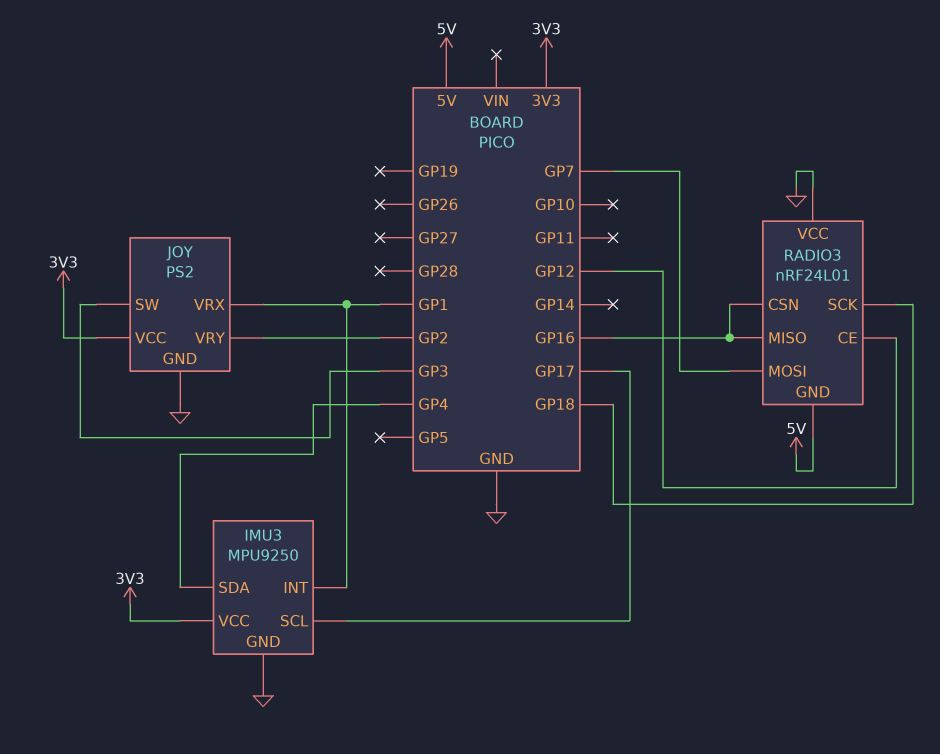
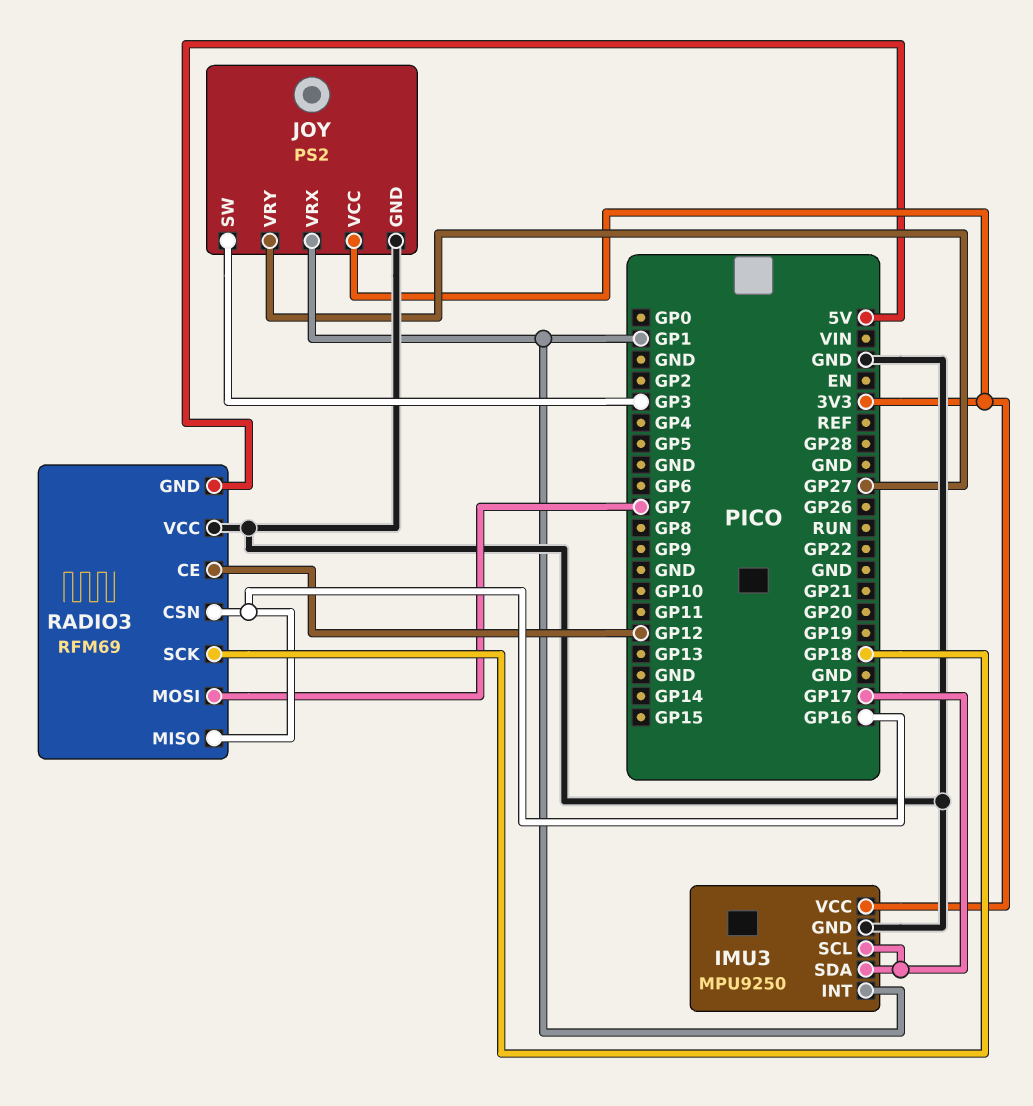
IMU3 pin SDA: GP4 -> GP17
JOY pin VRY: GP2 -> GP27
RADIO3: nRF24L01 -> RFM69

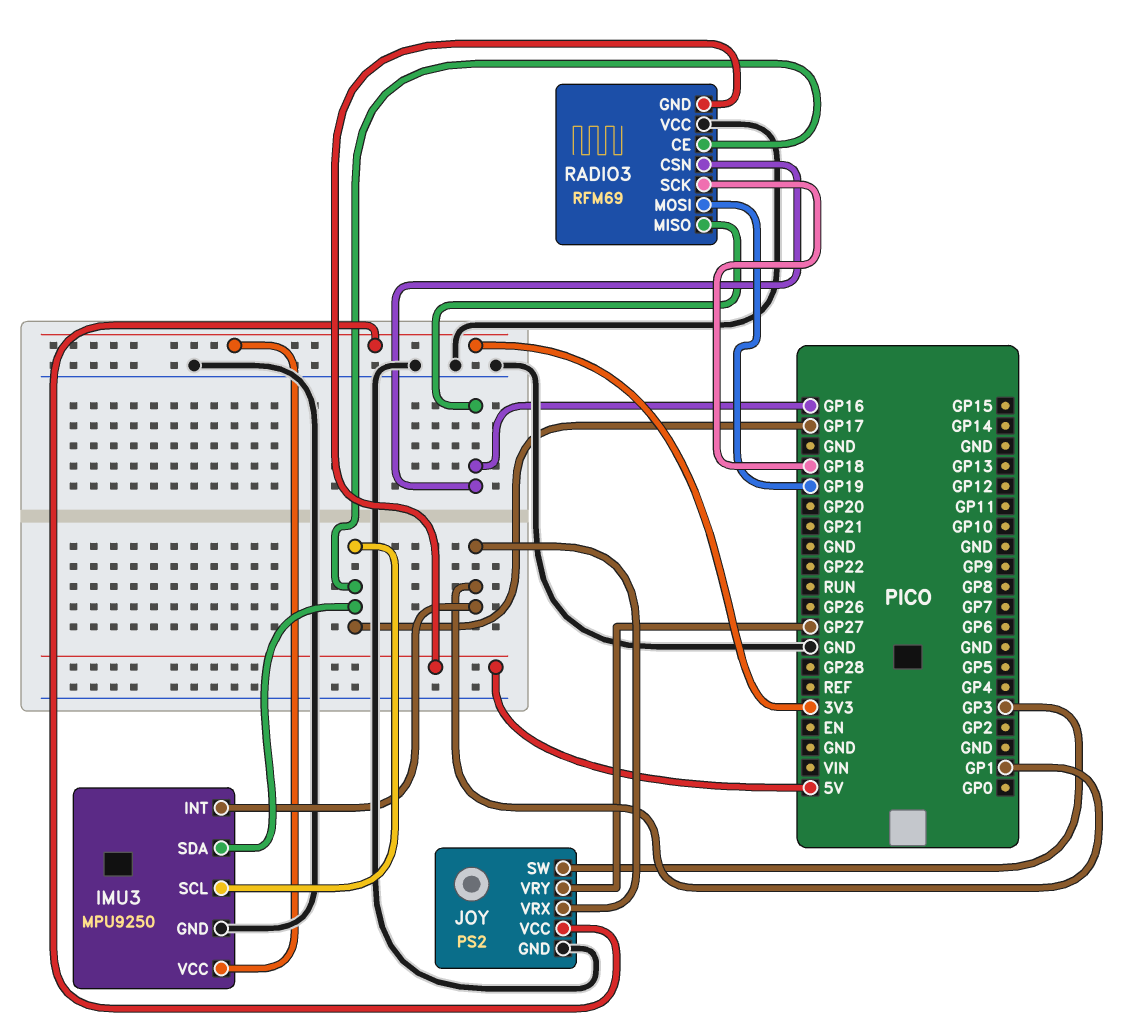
RADIO3 pin CE: GP12 -> GP17
RADIO3 pin MOSI: GP7 -> GP19

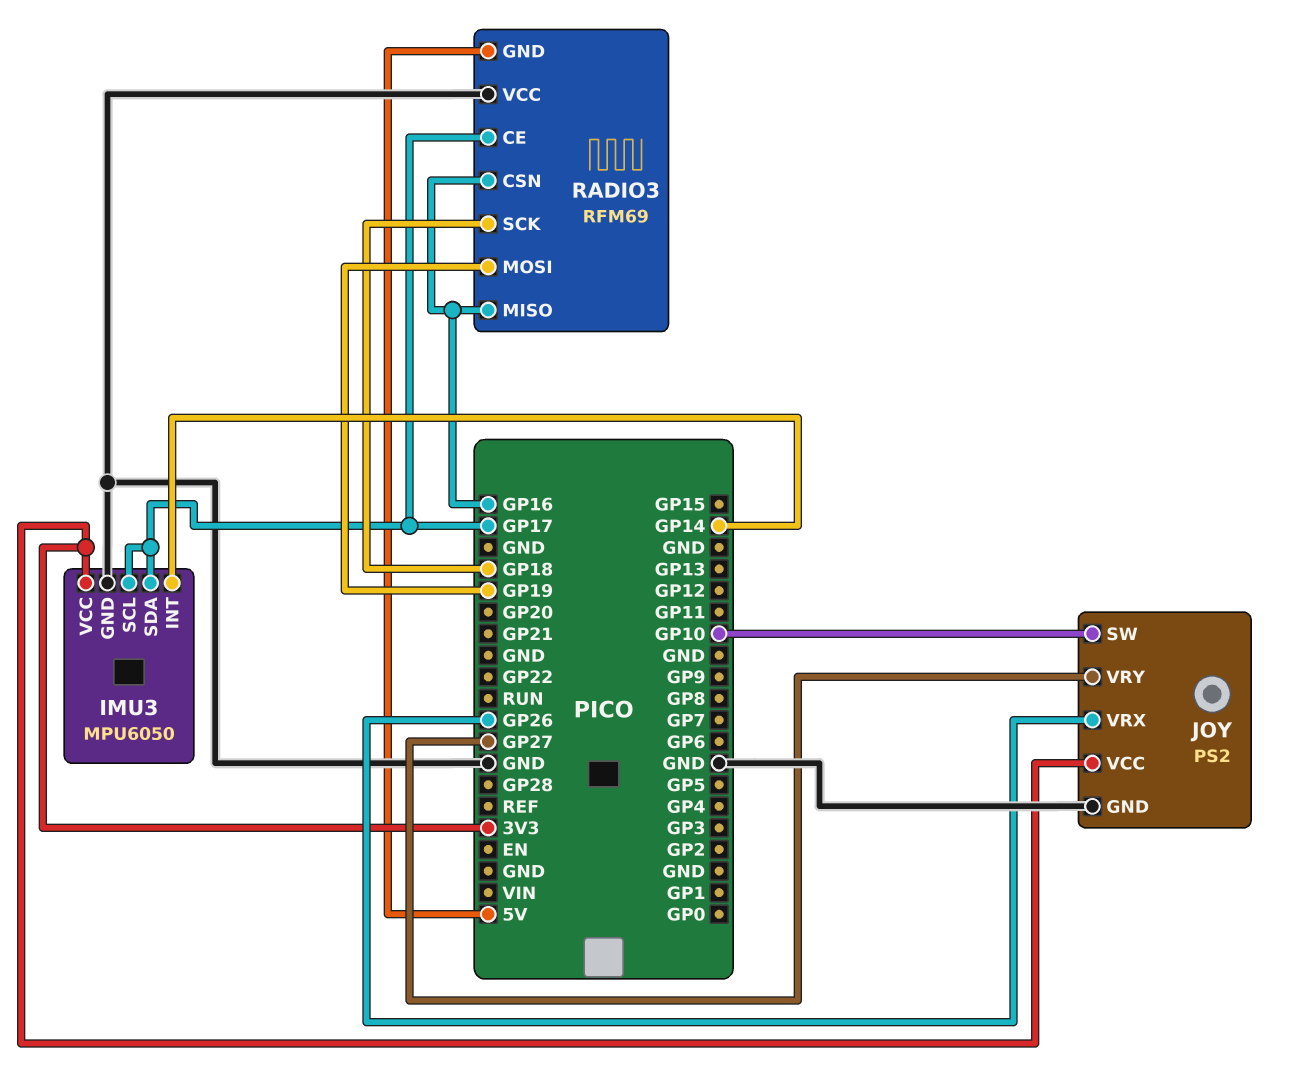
IMU3: MPU9250 -> MPU6050
IMU3 pin INT: GP1 -> GP14
JOY pin SW: GP3 -> GP10
JOY pin VRX: GP1 -> GP26

